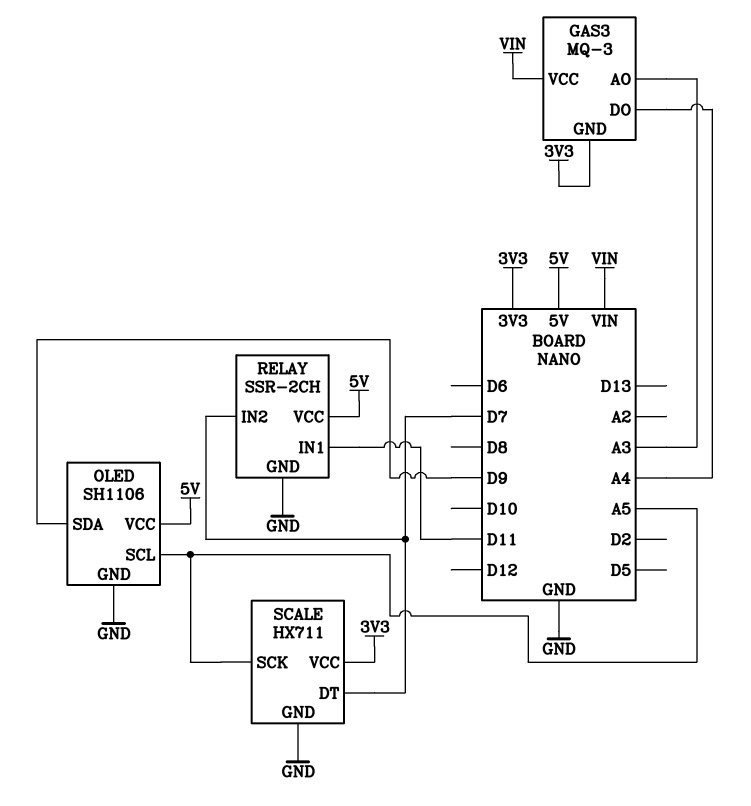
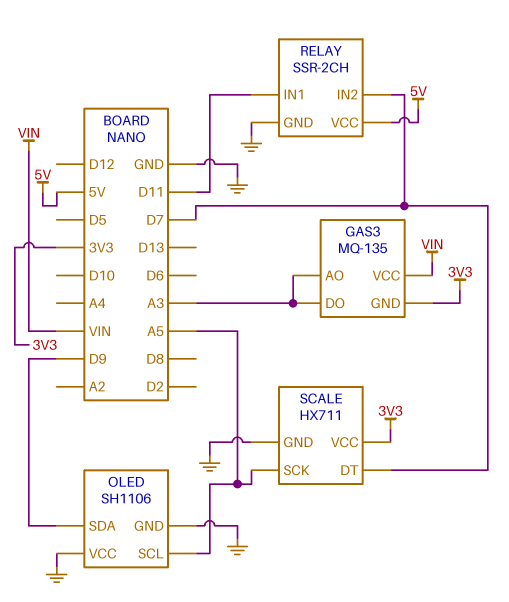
GAS3: MQ-3 -> MQ-135
GAS3 pin DO: A4 -> A3
OLED pin VCC: 5V -> GND

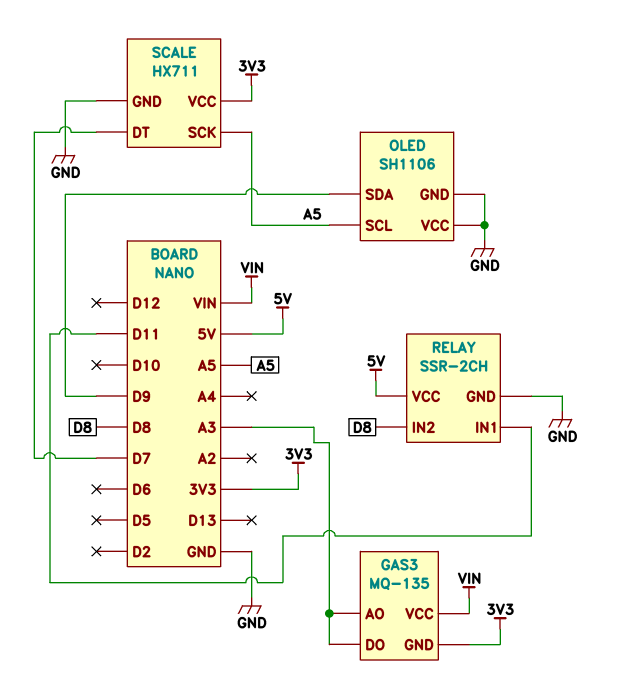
RELAY pin IN2: D7 -> D8

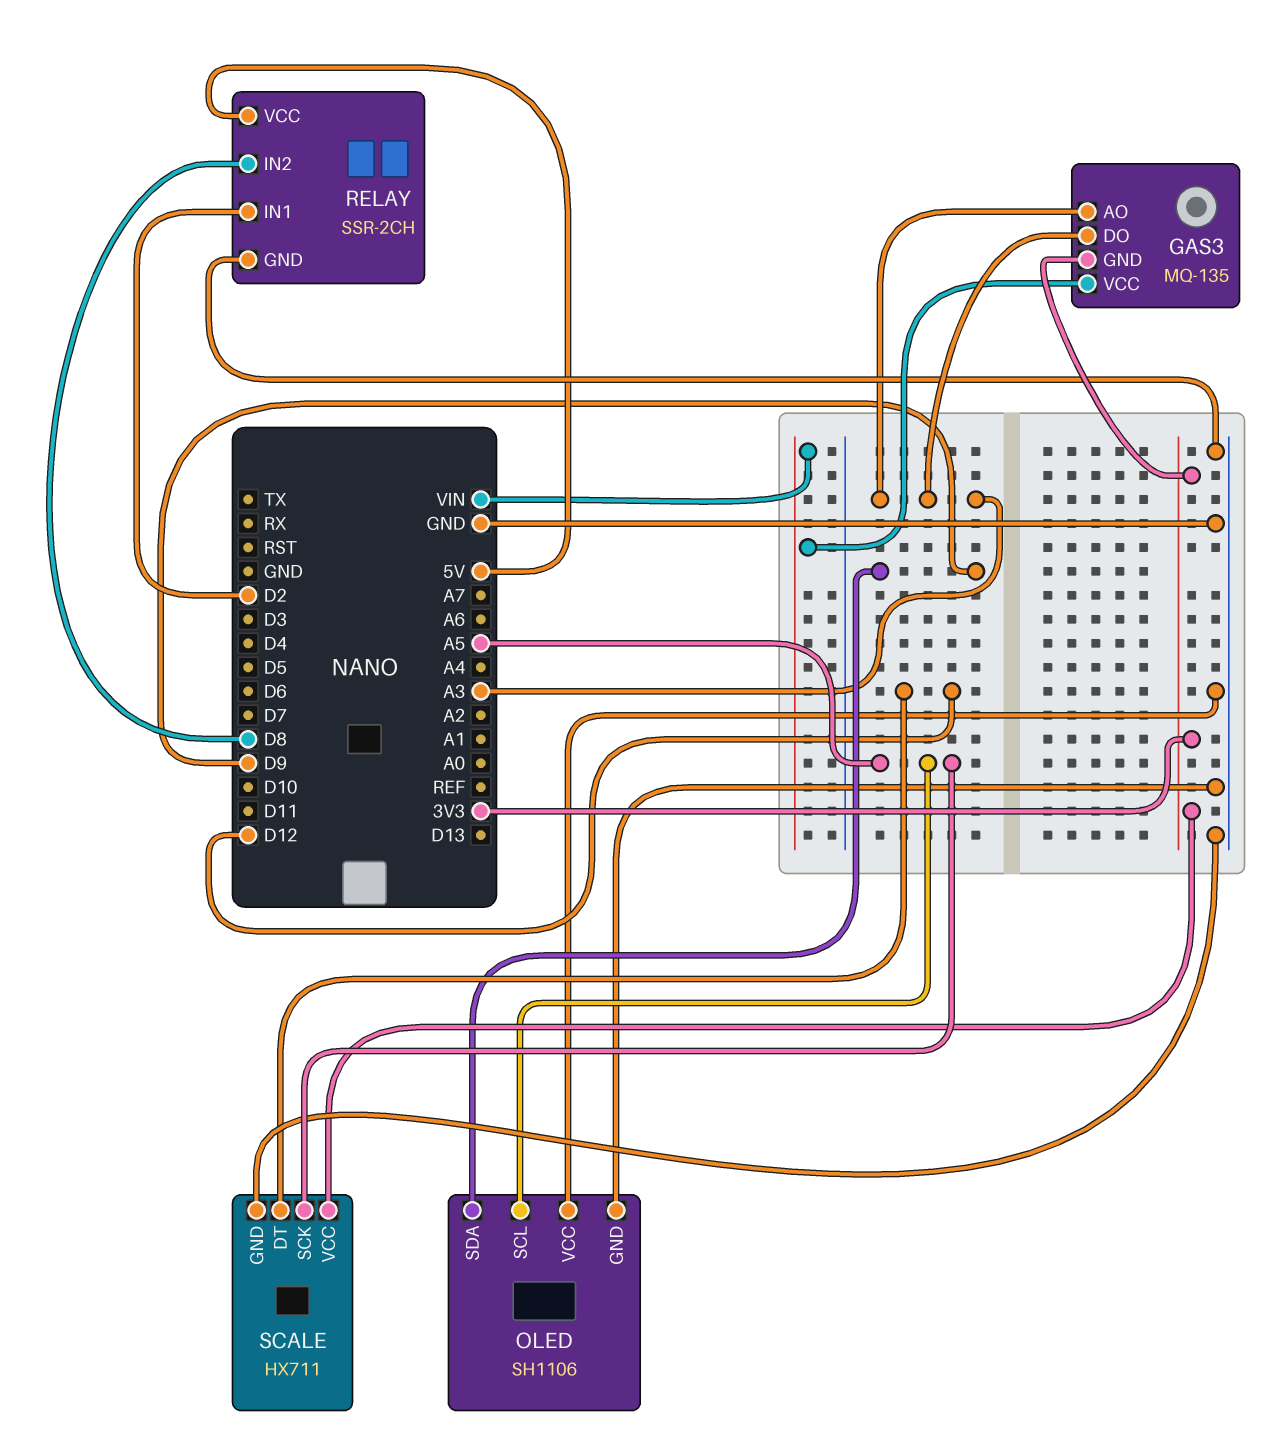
RELAY pin IN1: D11 -> D2
SCALE pin DT: D7 -> D12

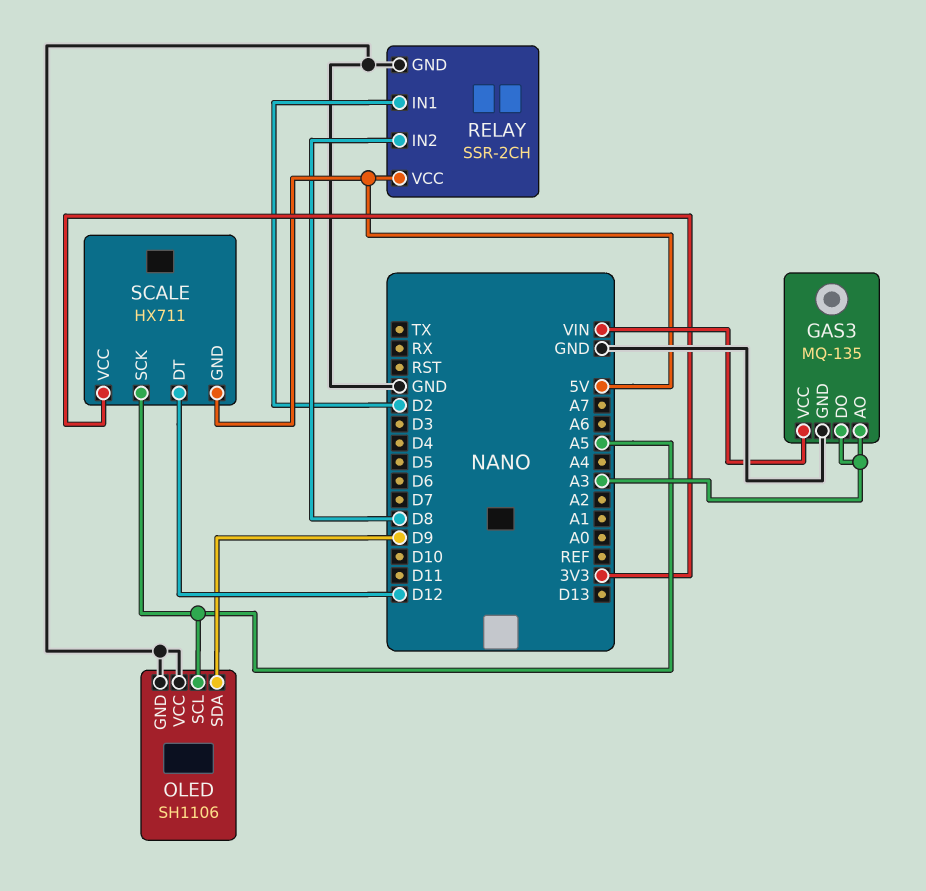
GAS3 pin GND: 3V3 -> GND
SCALE pin GND: GND -> 5V

